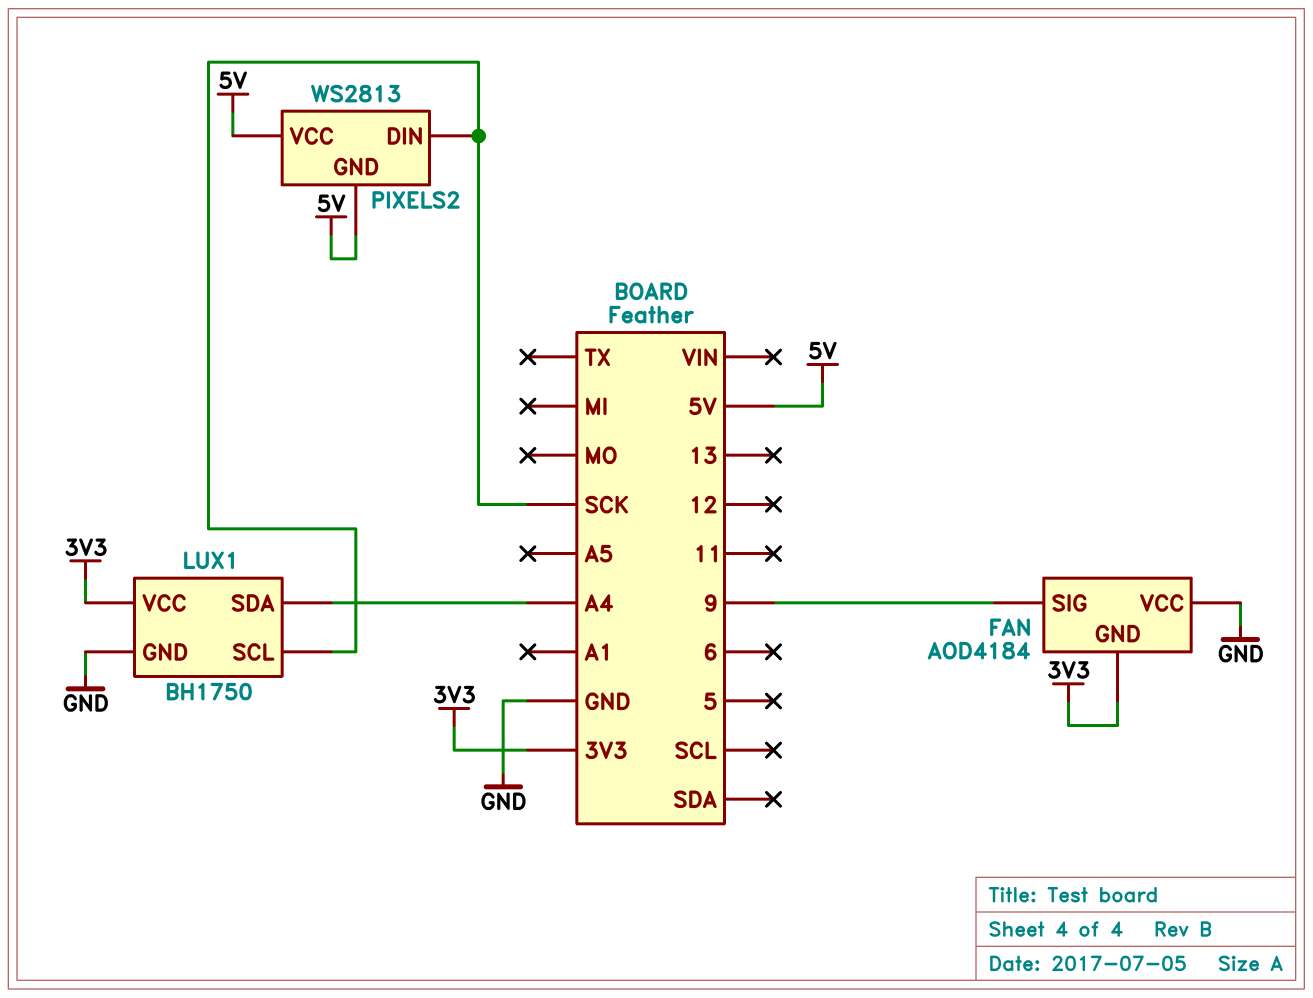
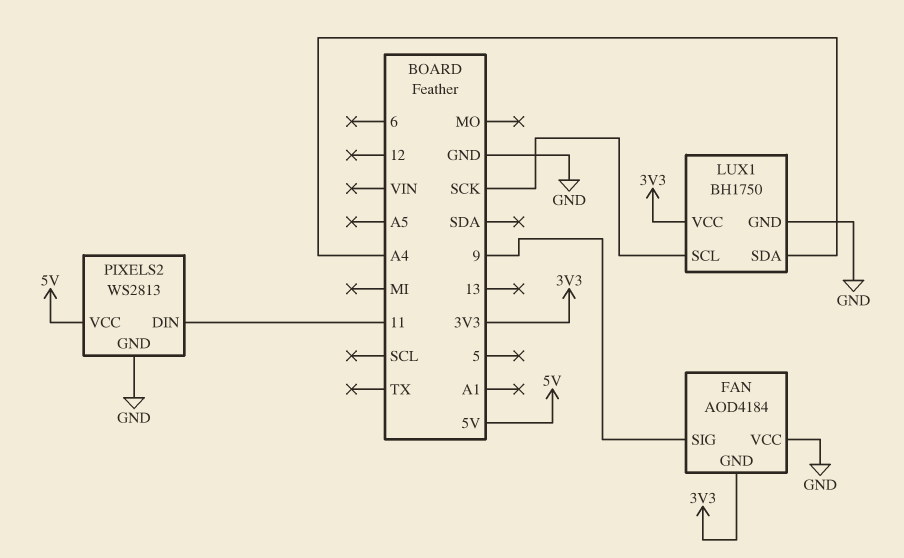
PIXELS2 pin DIN: SCK -> 11
PIXELS2 pin GND: 5V -> GND

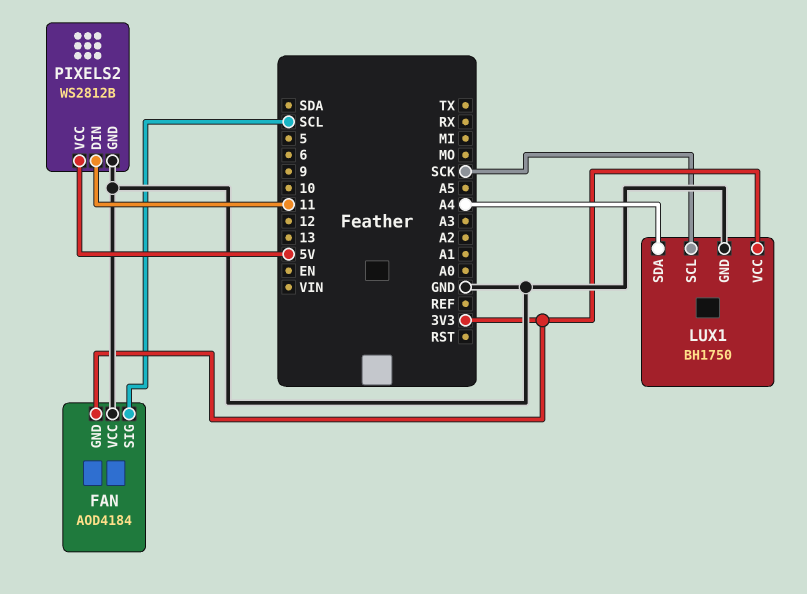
FAN pin SIG: 9 -> SCL
PIXELS2: WS2813 -> WS2812B

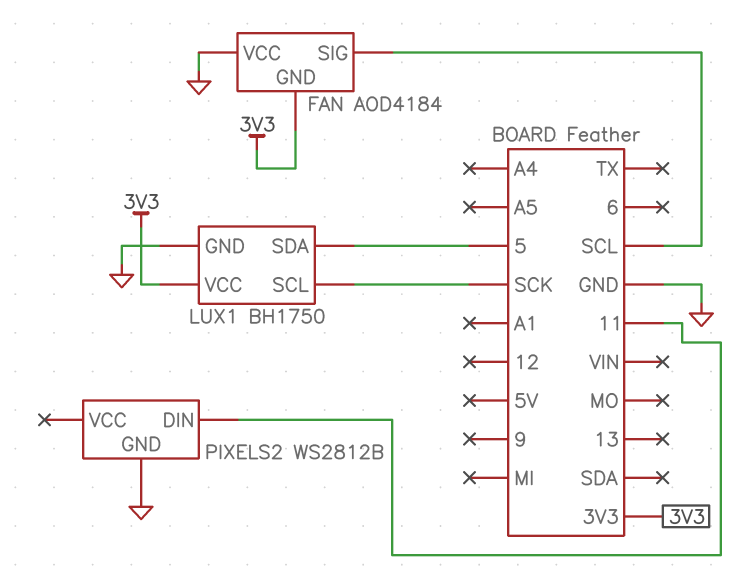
LUX1 pin SDA: A4 -> 5
PIXELS2 pin VCC: 5V -> none

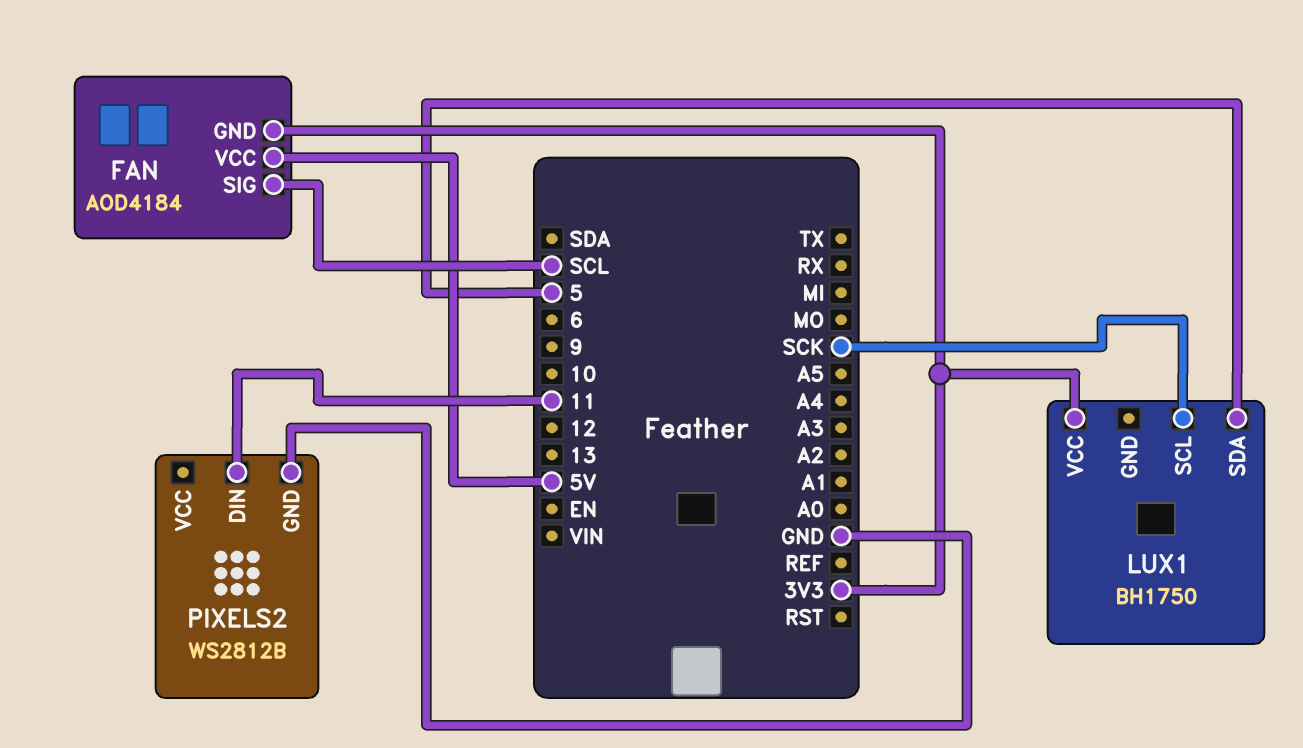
FAN pin VCC: GND -> 5V
LUX1 pin GND: GND -> none

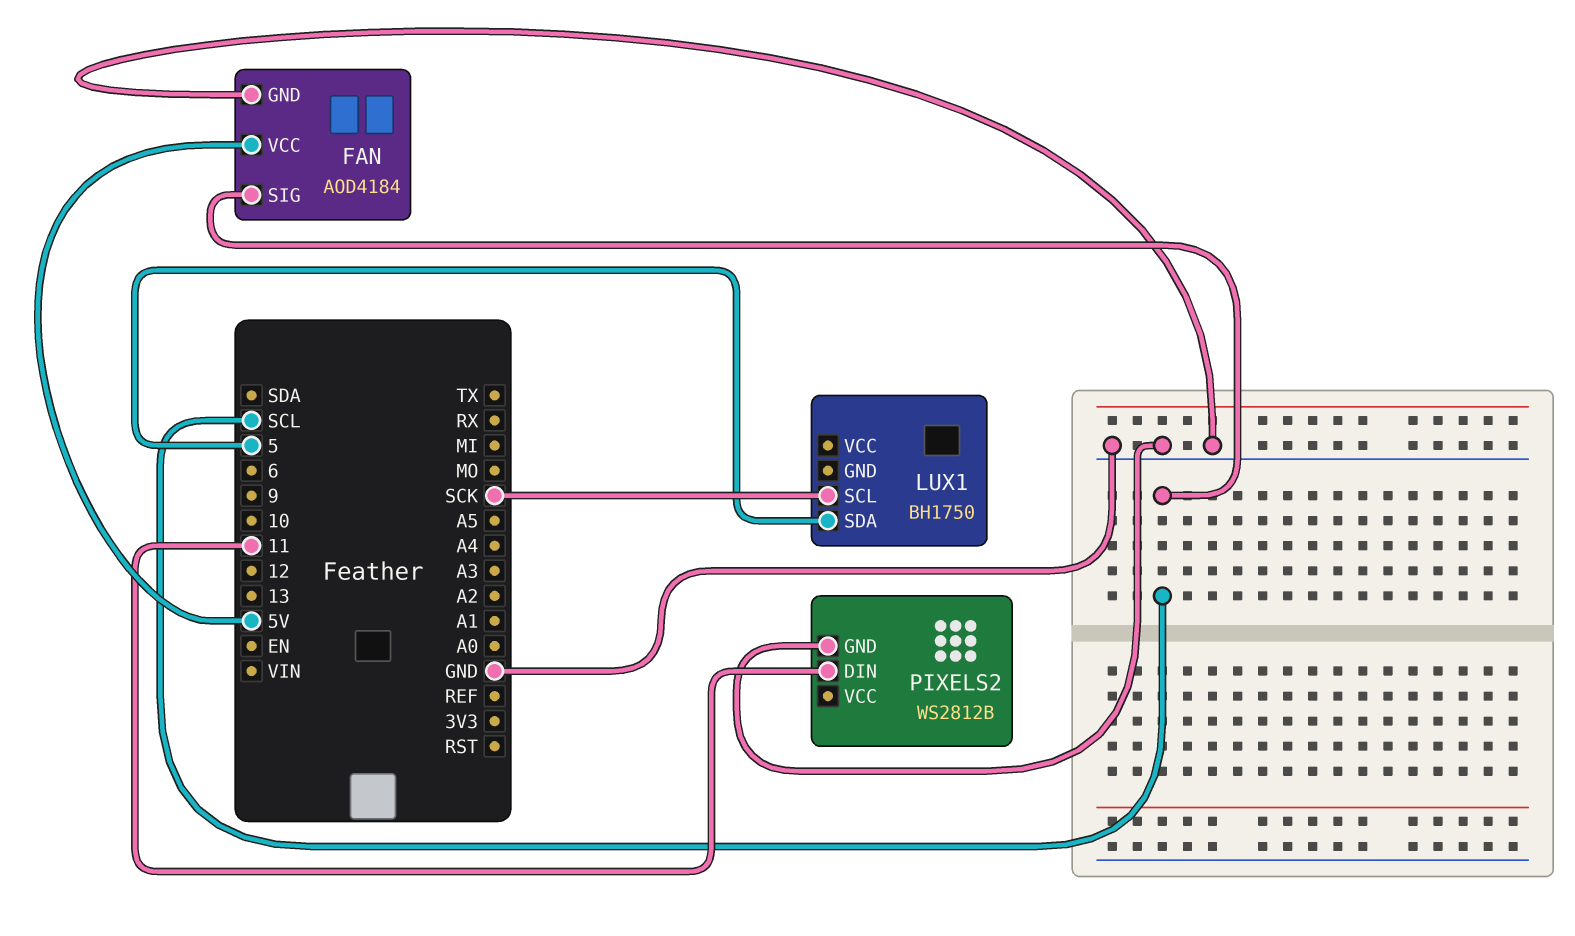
FAN pin GND: 3V3 -> GND
LUX1 pin VCC: 3V3 -> none

